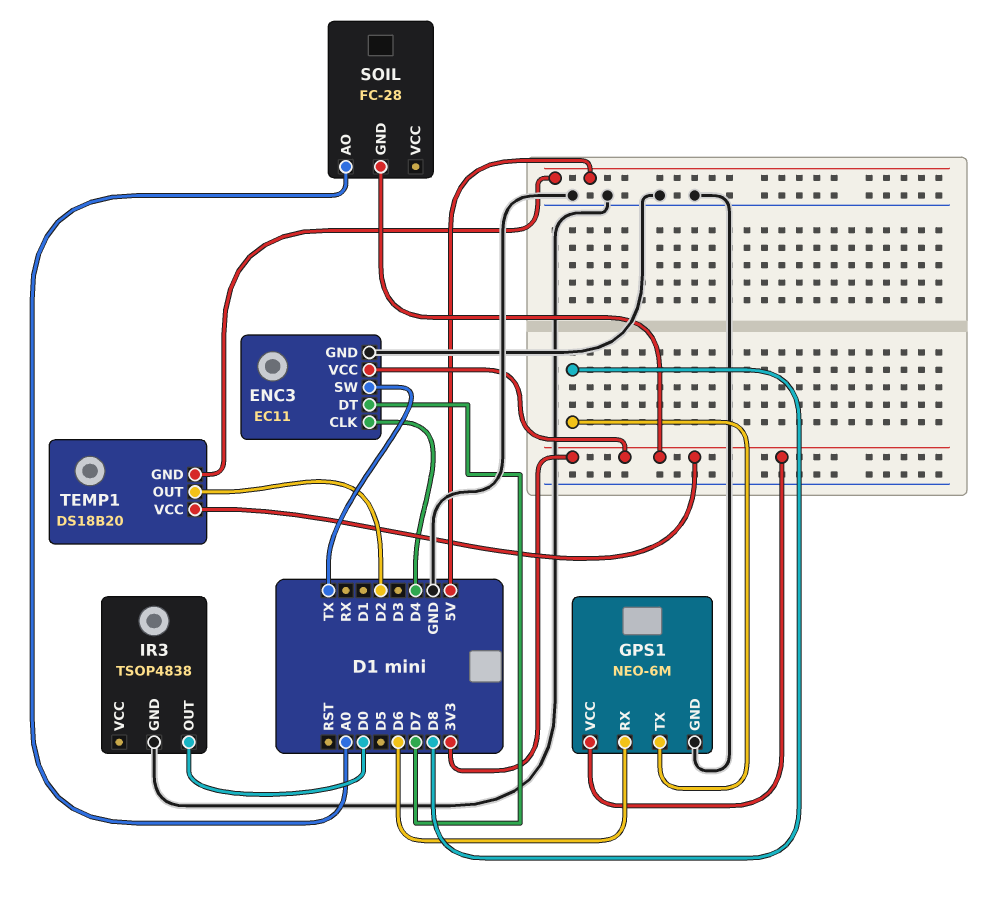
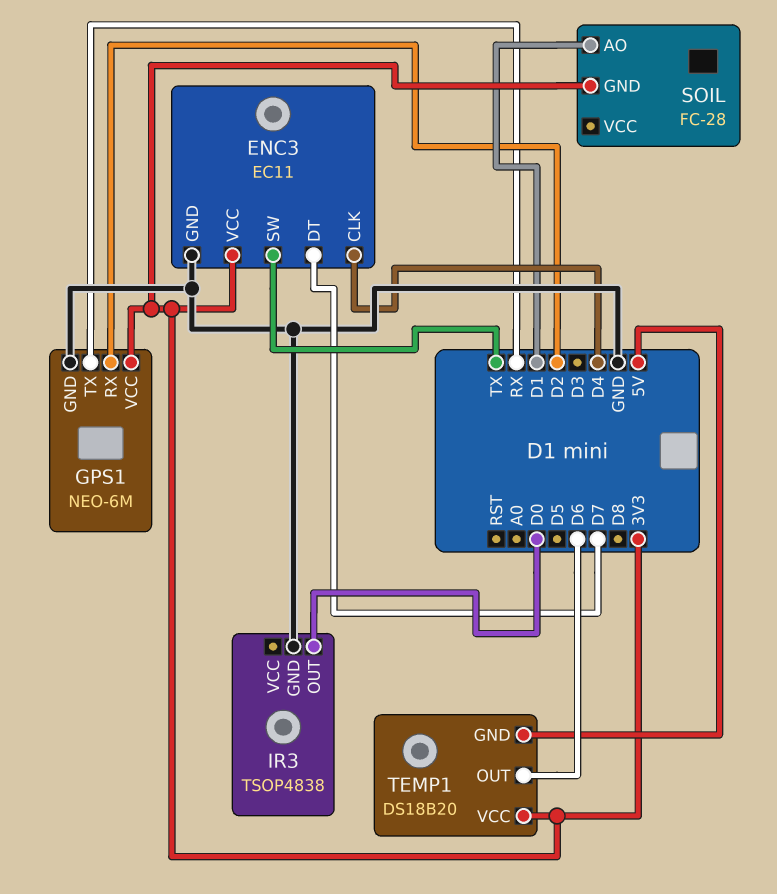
GPS1 pin RX: D6 -> D2
GPS1 pin TX: D8 -> RX
SOIL pin AO: A0 -> D1
TEMP1 pin OUT: D2 -> D6

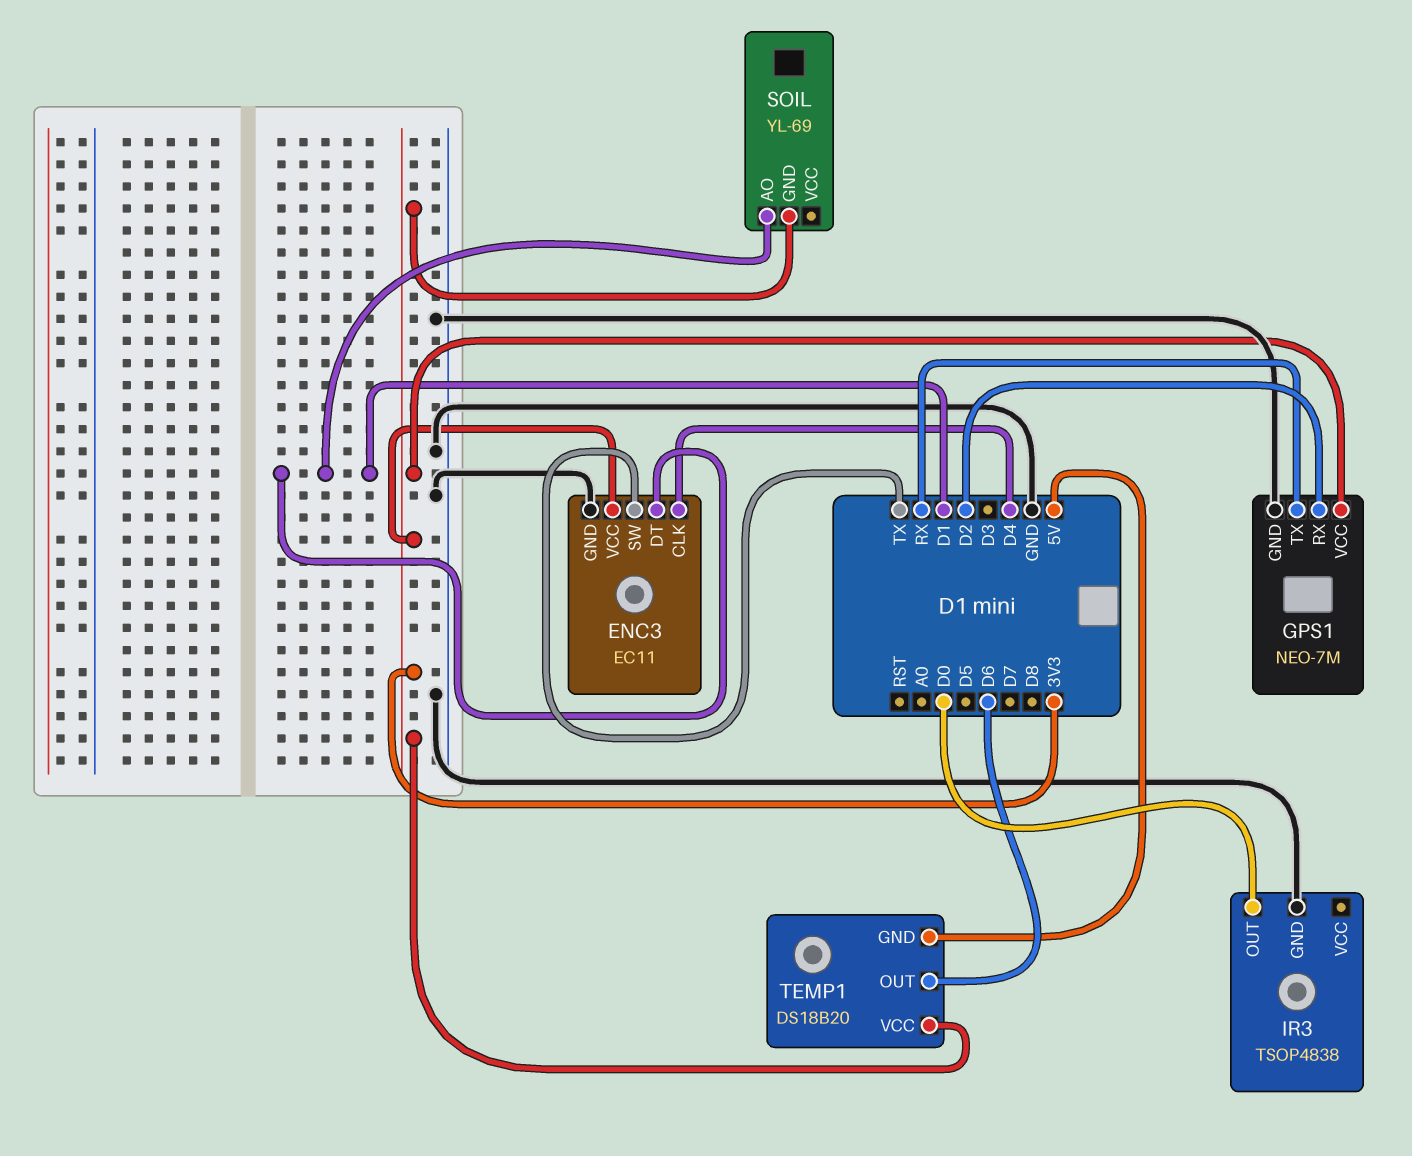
ENC3 pin DT: D7 -> D1
GPS1: NEO-6M -> NEO-7M
SOIL: FC-28 -> YL-69

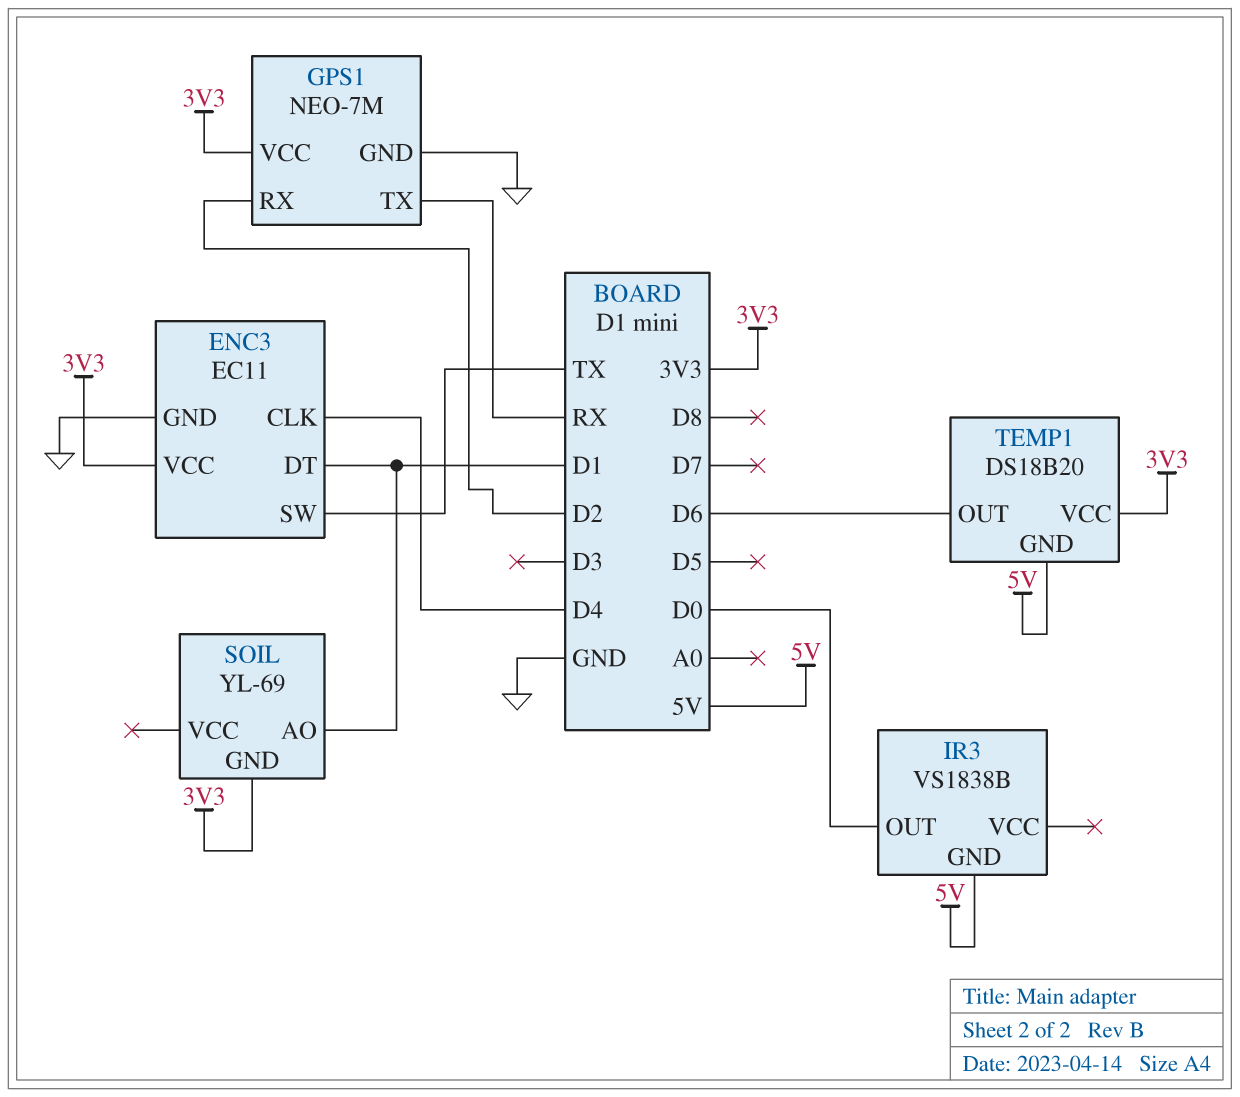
IR3: TSOP4838 -> VS1838B
IR3 pin GND: GND -> 5V

